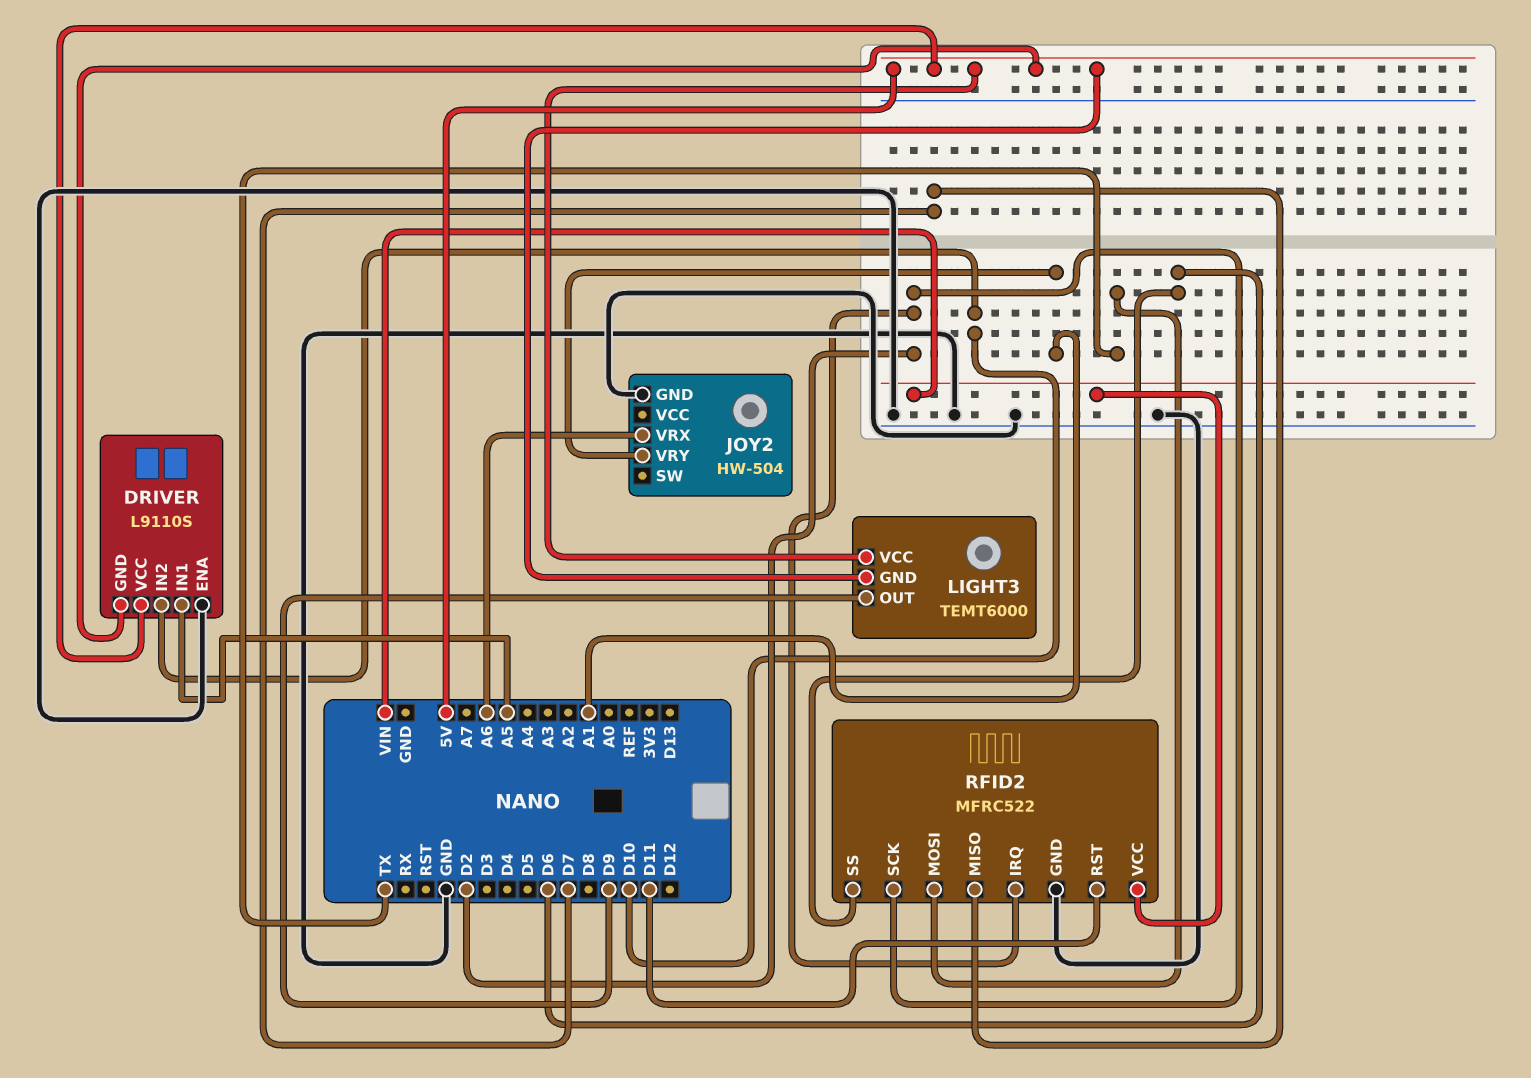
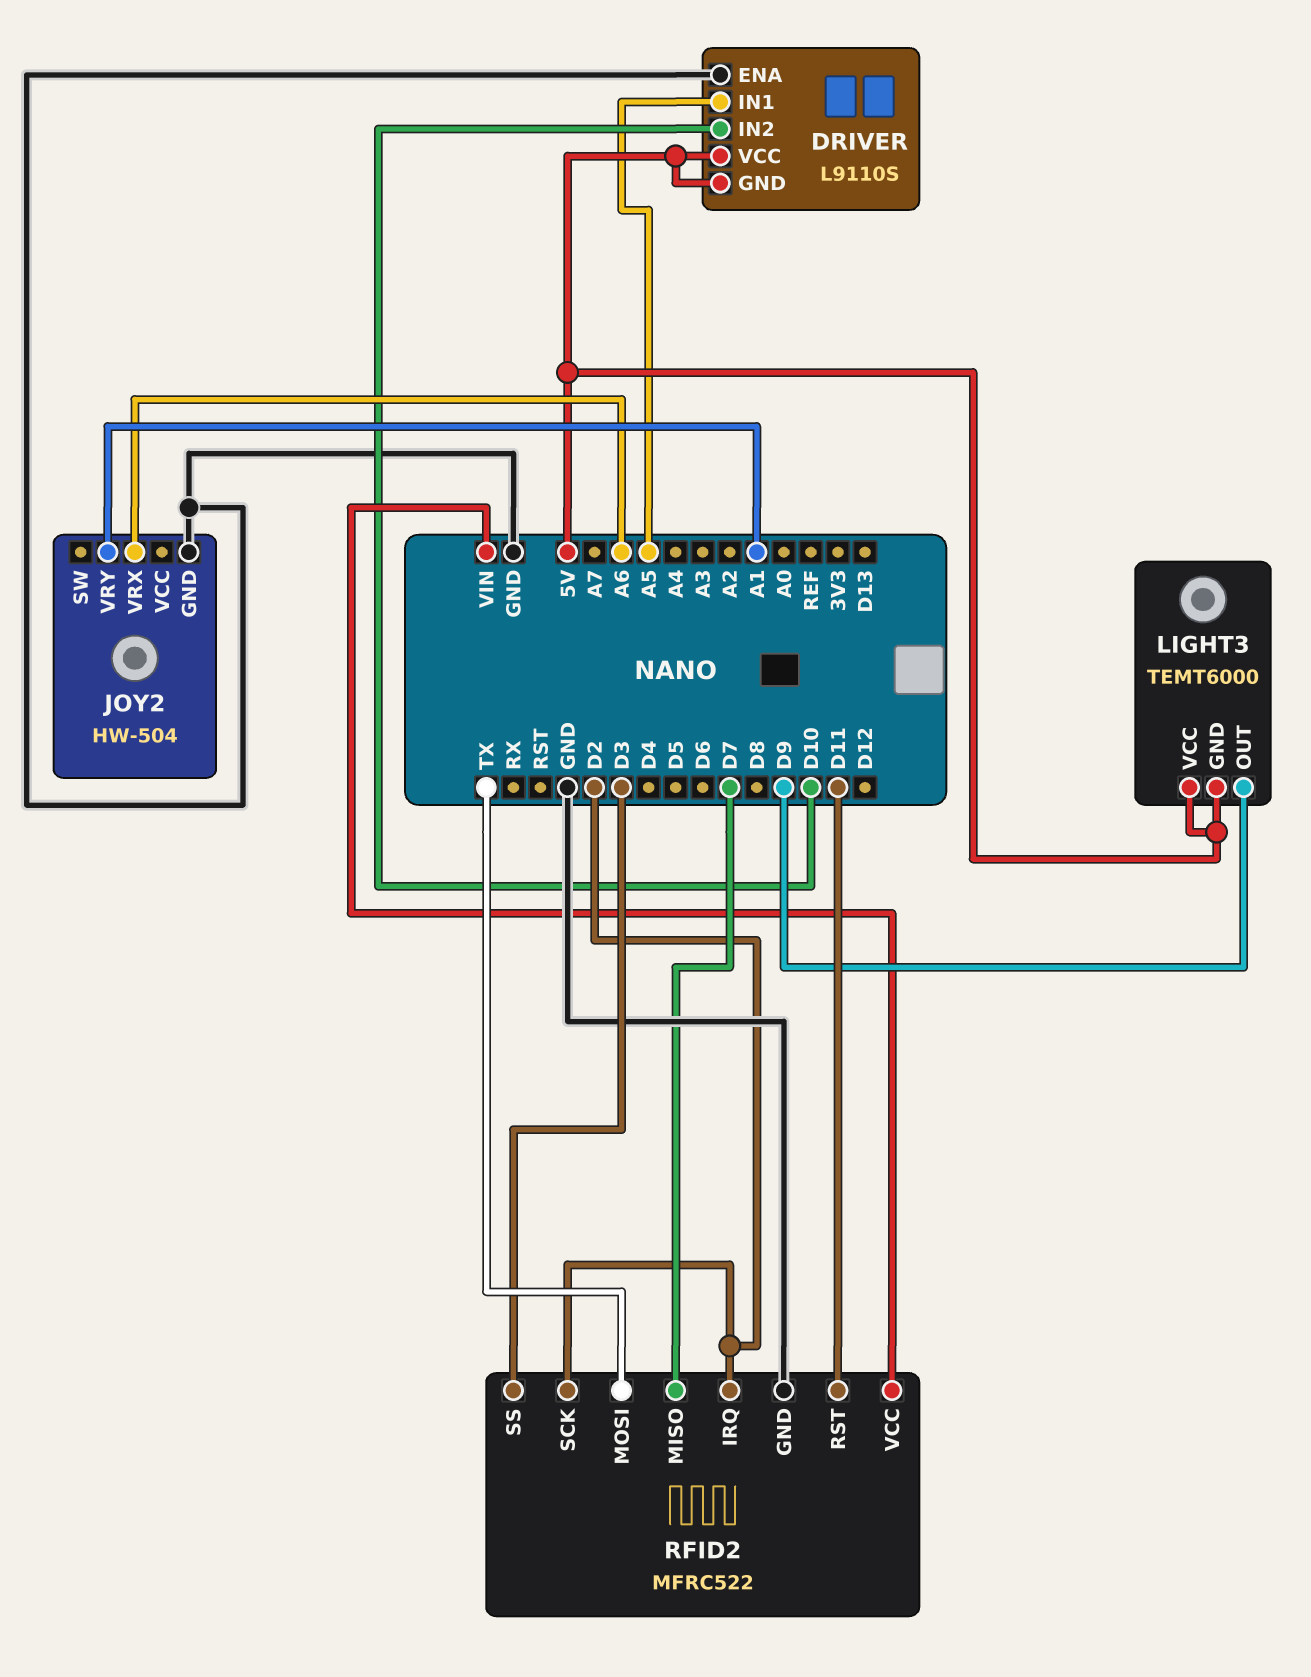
RFID2 pin SS: D6 -> D3

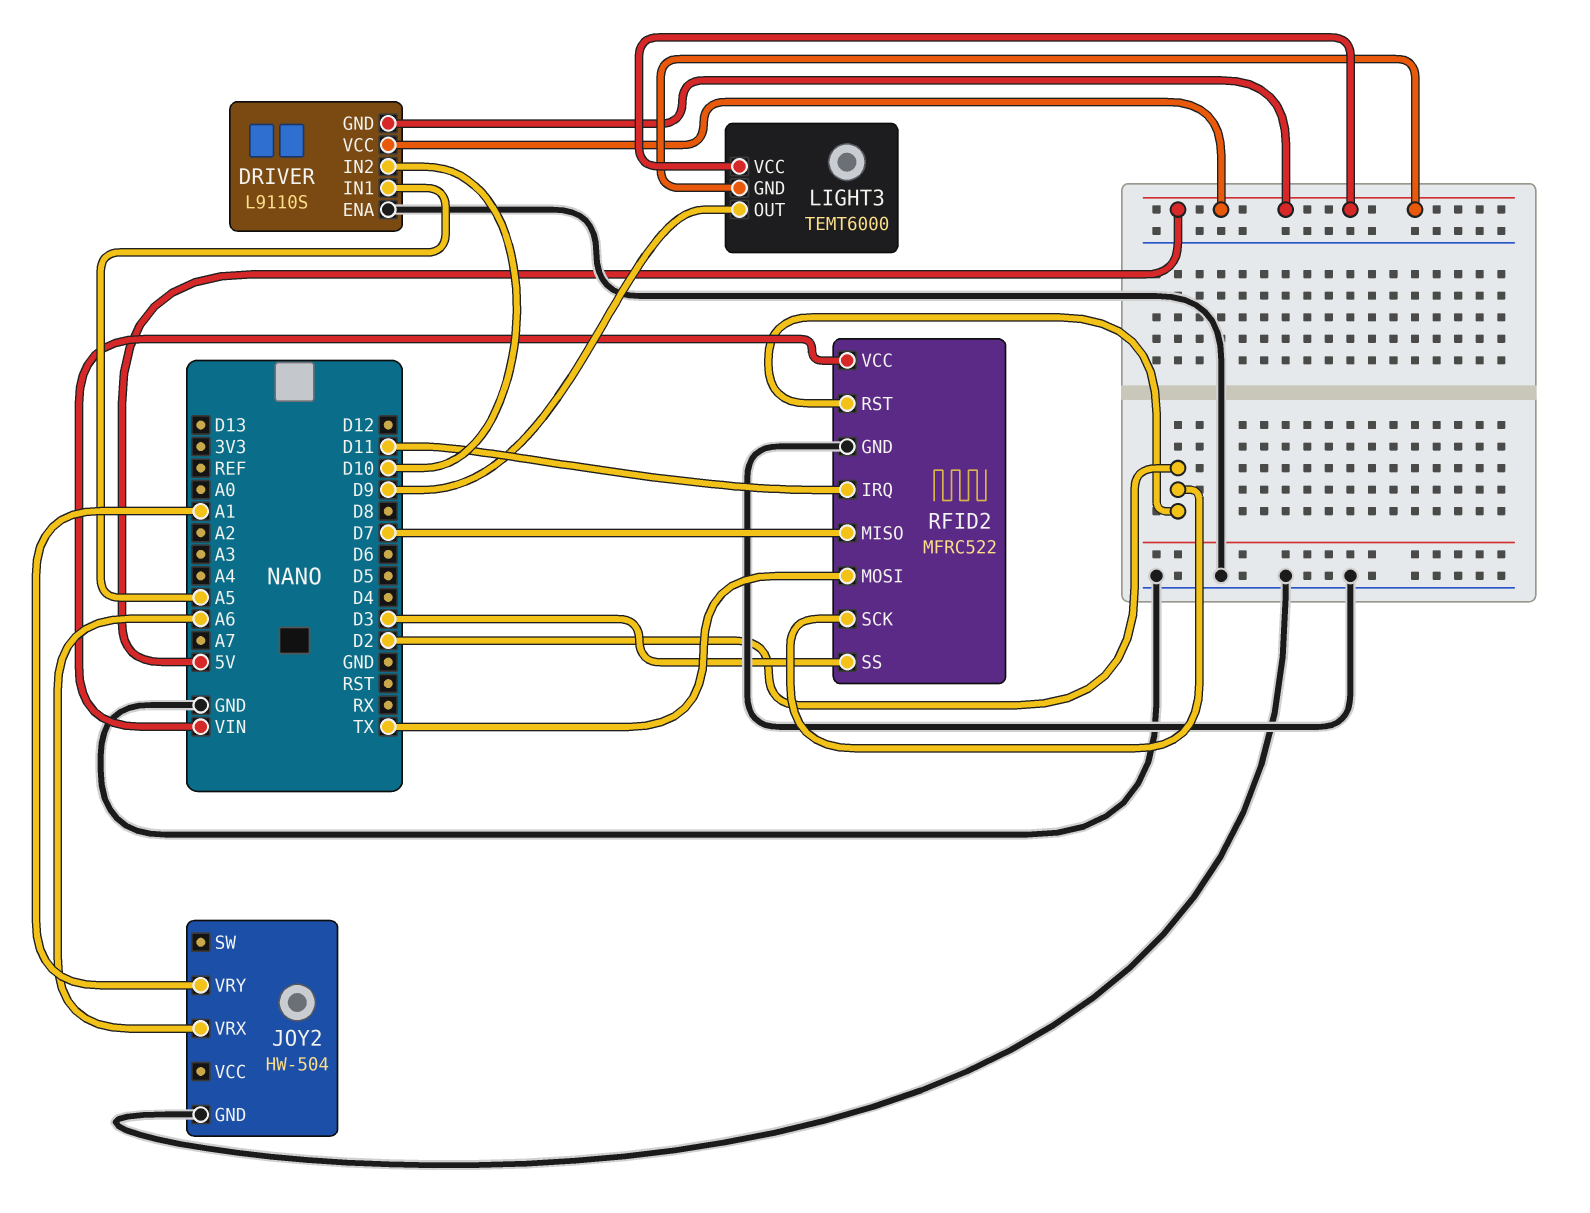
RFID2 pin IRQ: D2 -> D11
RFID2 pin RST: D11 -> D2

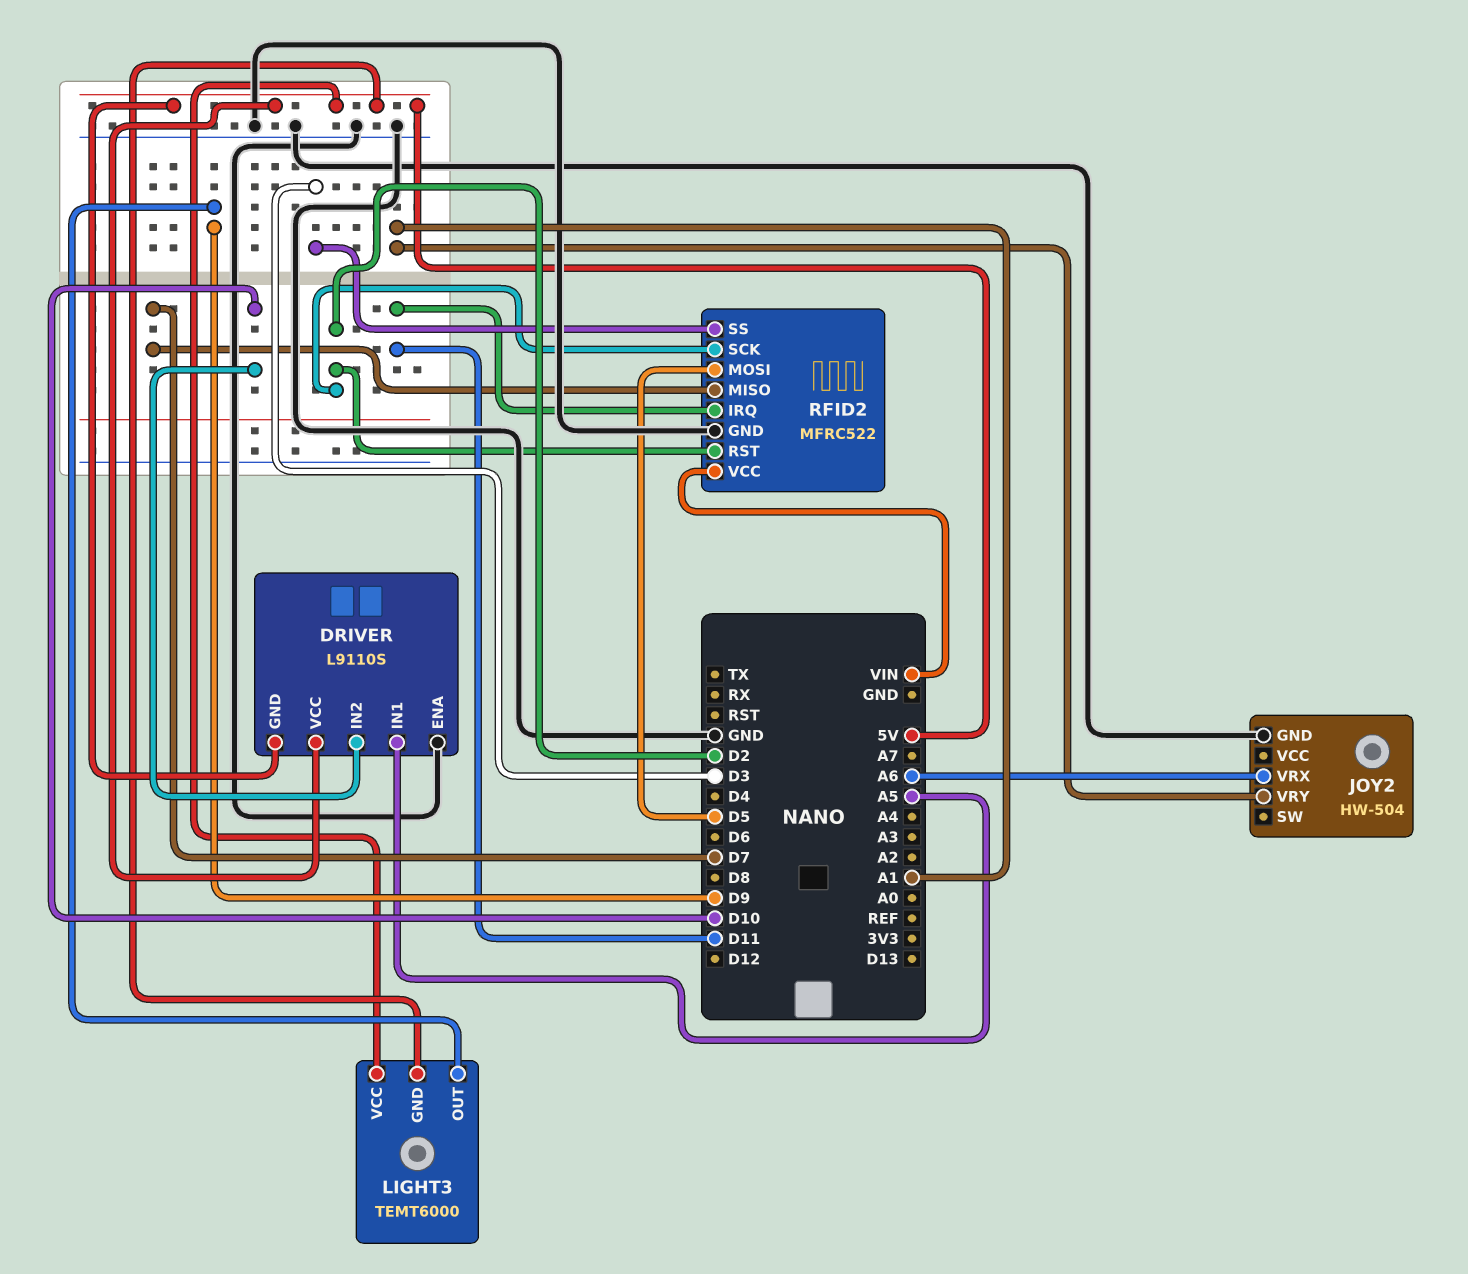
RFID2 pin MOSI: TX -> D5

